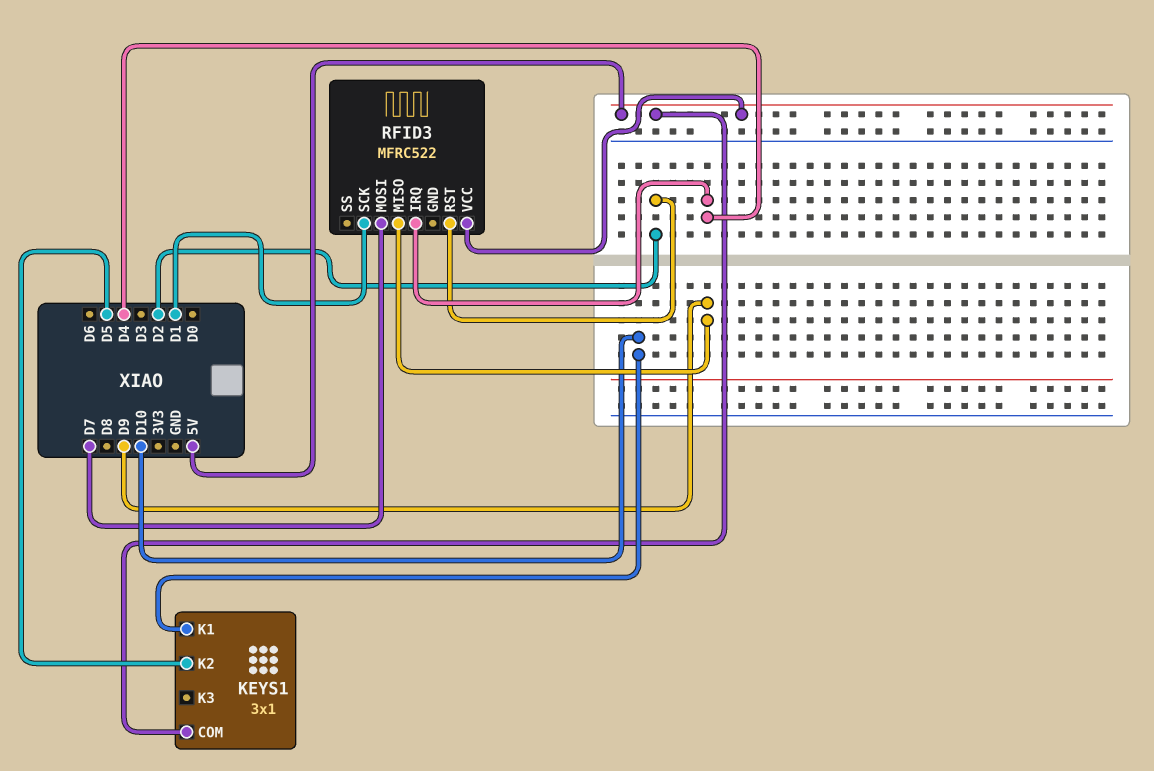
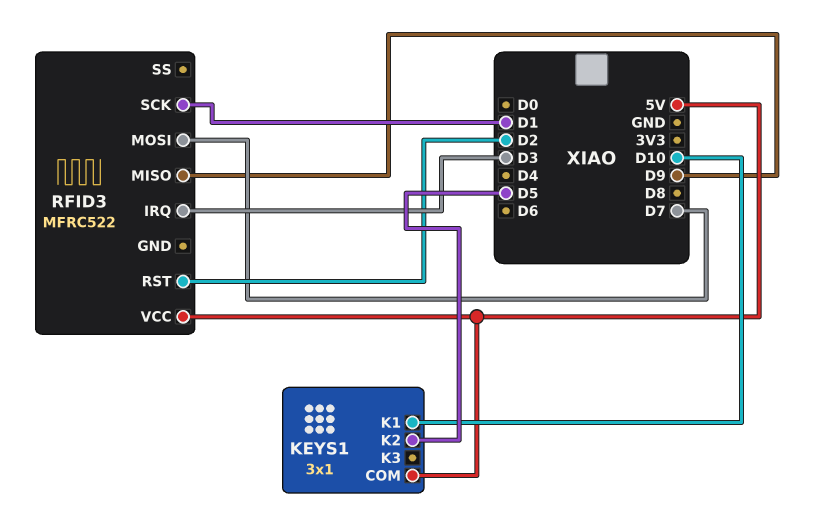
RFID3 pin IRQ: D4 -> D3

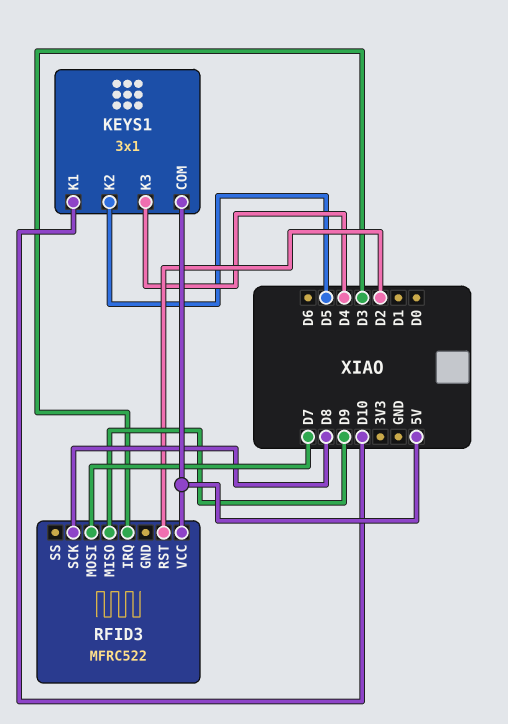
KEYS1 pin K3: none -> D4
RFID3 pin SCK: D1 -> D8

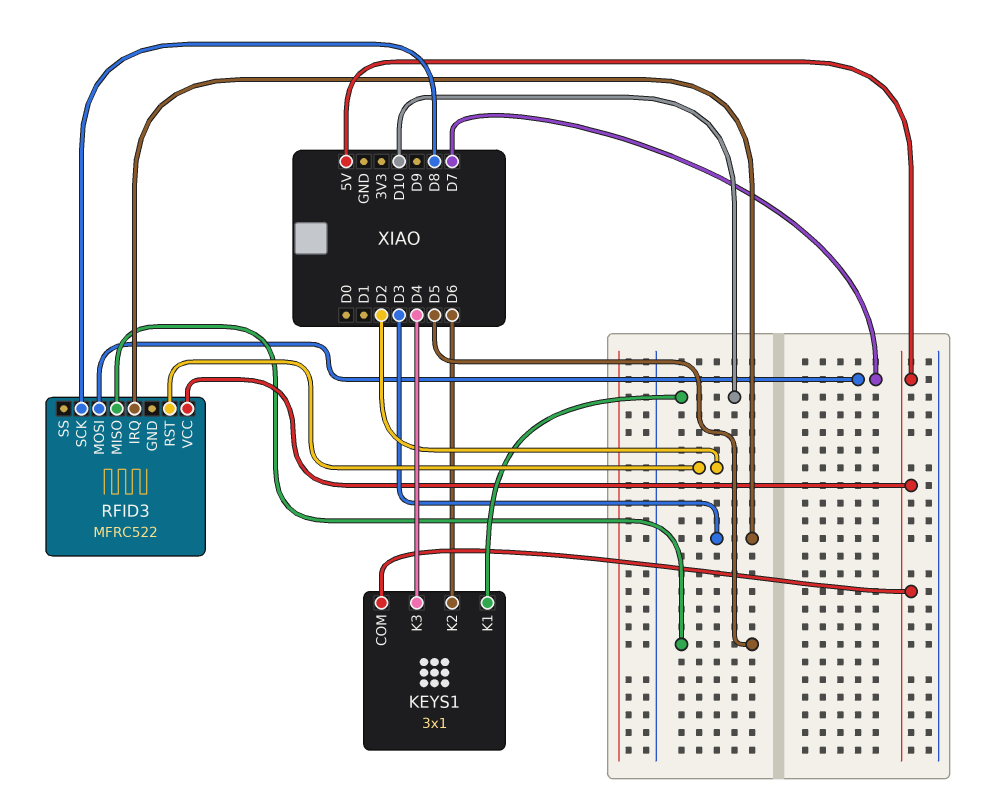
KEYS1 pin K2: D5 -> D6
RFID3 pin MISO: D9 -> D5

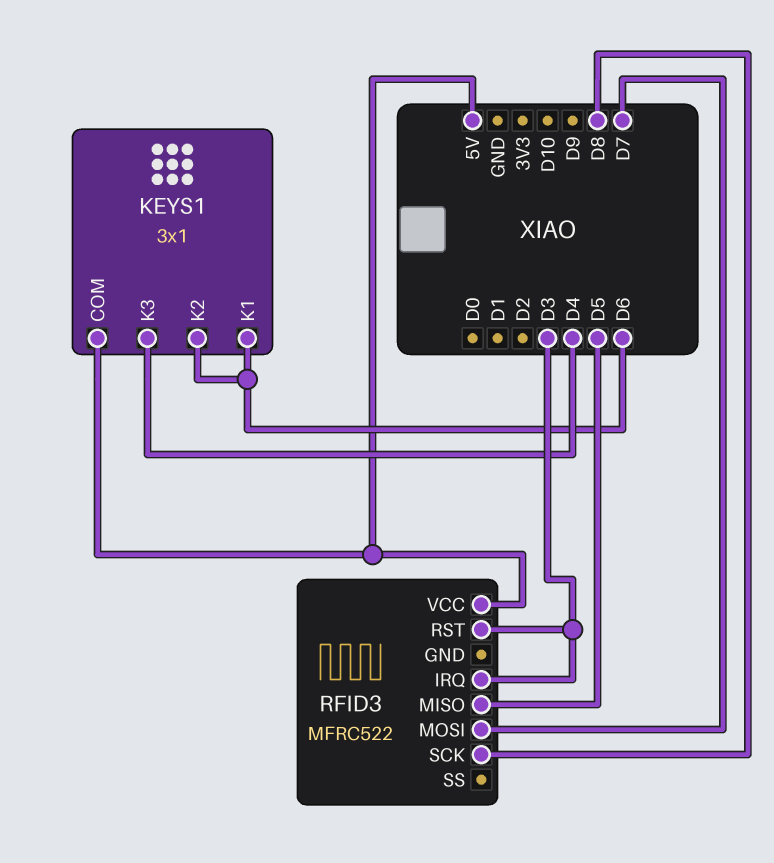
KEYS1 pin K1: D10 -> D6
RFID3 pin RST: D2 -> D3

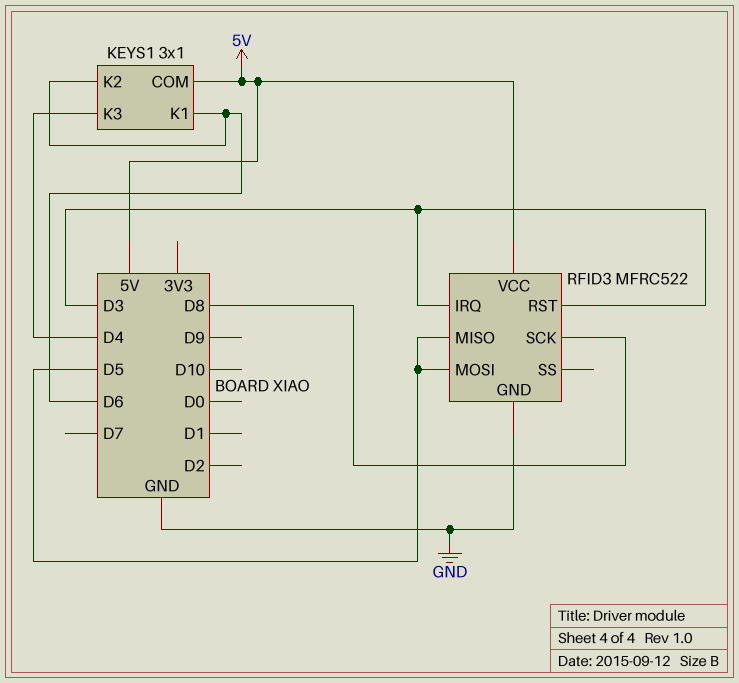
RFID3 pin GND: none -> GND
RFID3 pin MOSI: D7 -> D5

